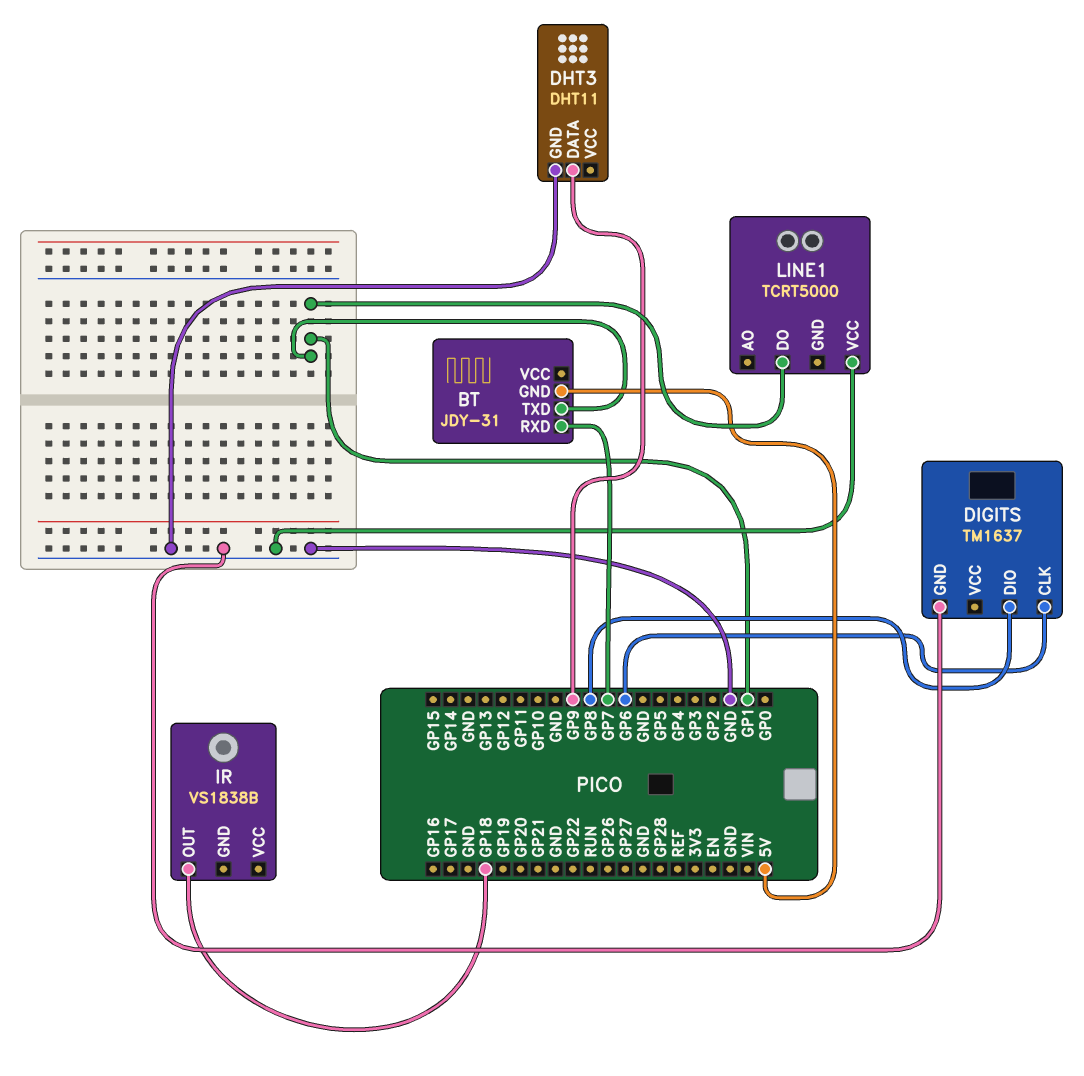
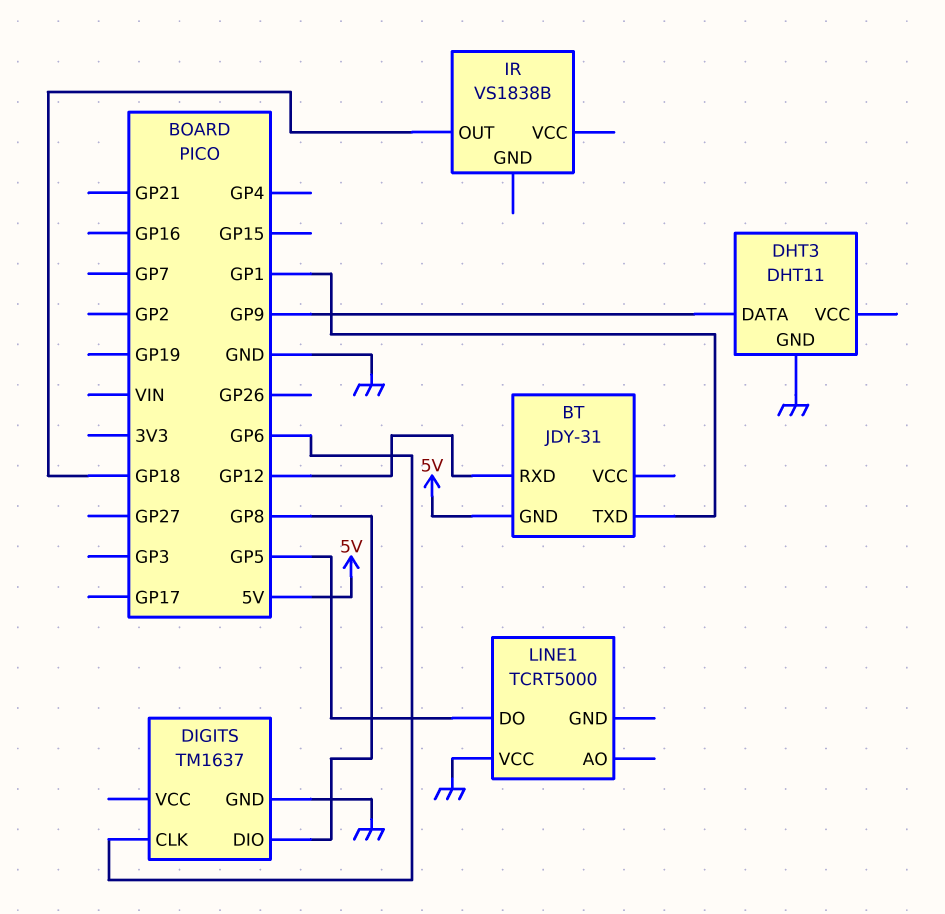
BT pin RXD: GP7 -> GP12
LINE1 pin DO: GP1 -> GP5

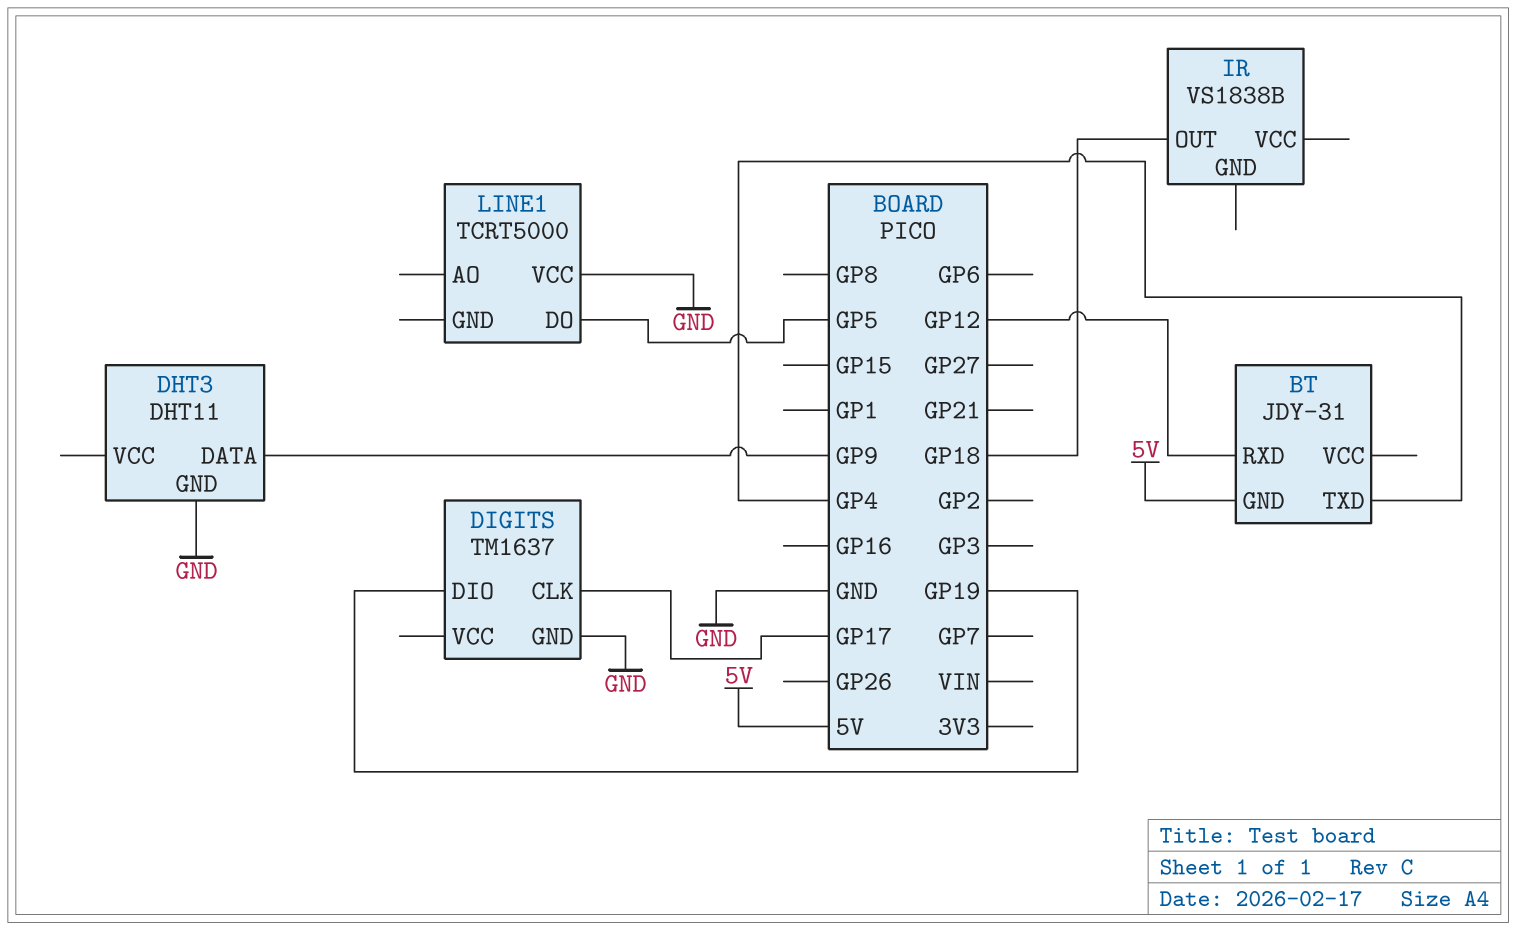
BT pin TXD: GP1 -> GP4
DIGITS pin CLK: GP6 -> GP17
DIGITS pin DIO: GP8 -> GP19

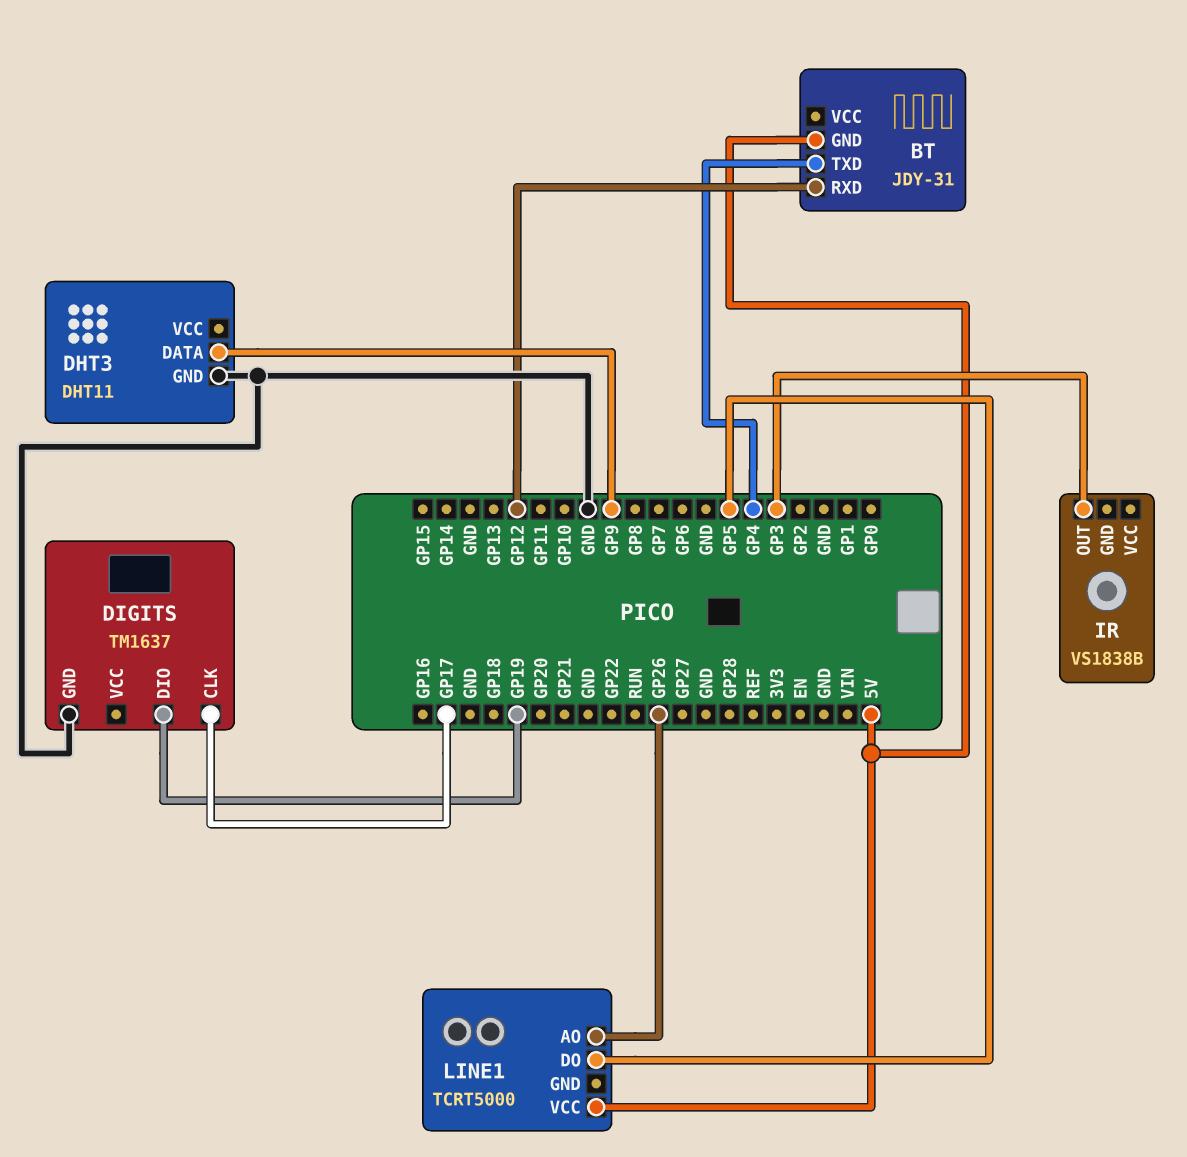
IR pin OUT: GP18 -> GP3
LINE1 pin AO: none -> GP26
LINE1 pin VCC: GND -> 5V

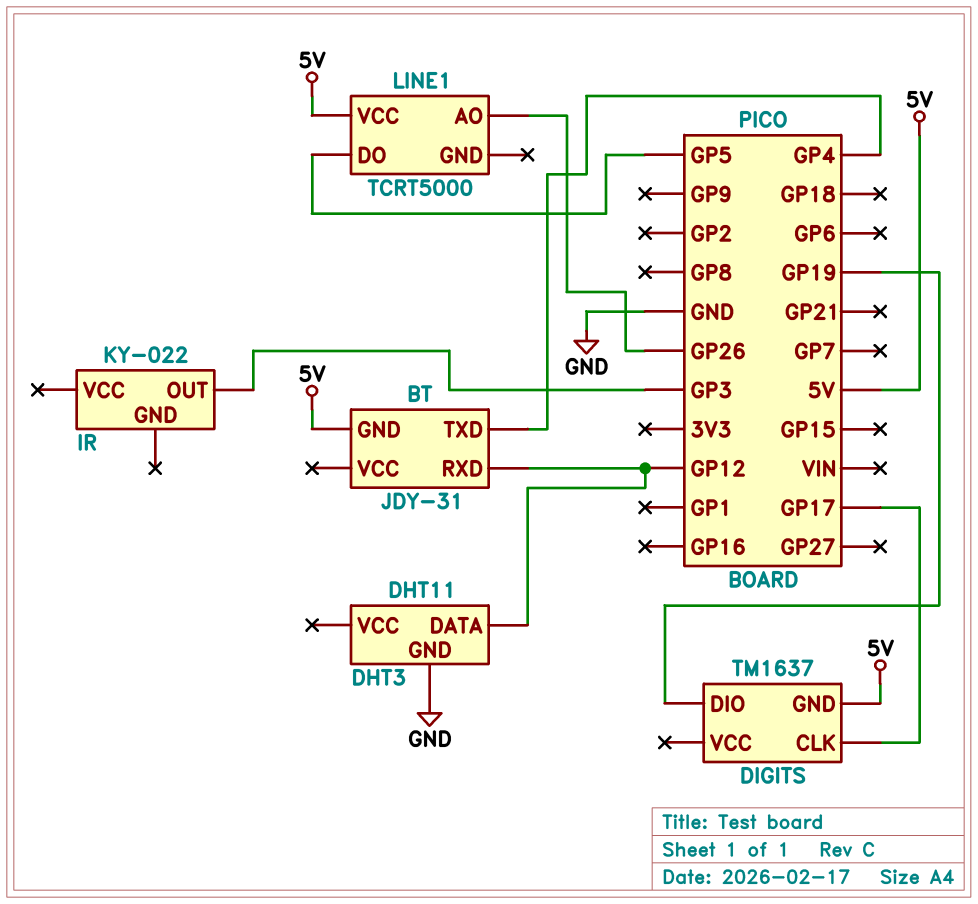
DHT3 pin DATA: GP9 -> GP12
DIGITS pin GND: GND -> 5V
IR: VS1838B -> KY-022

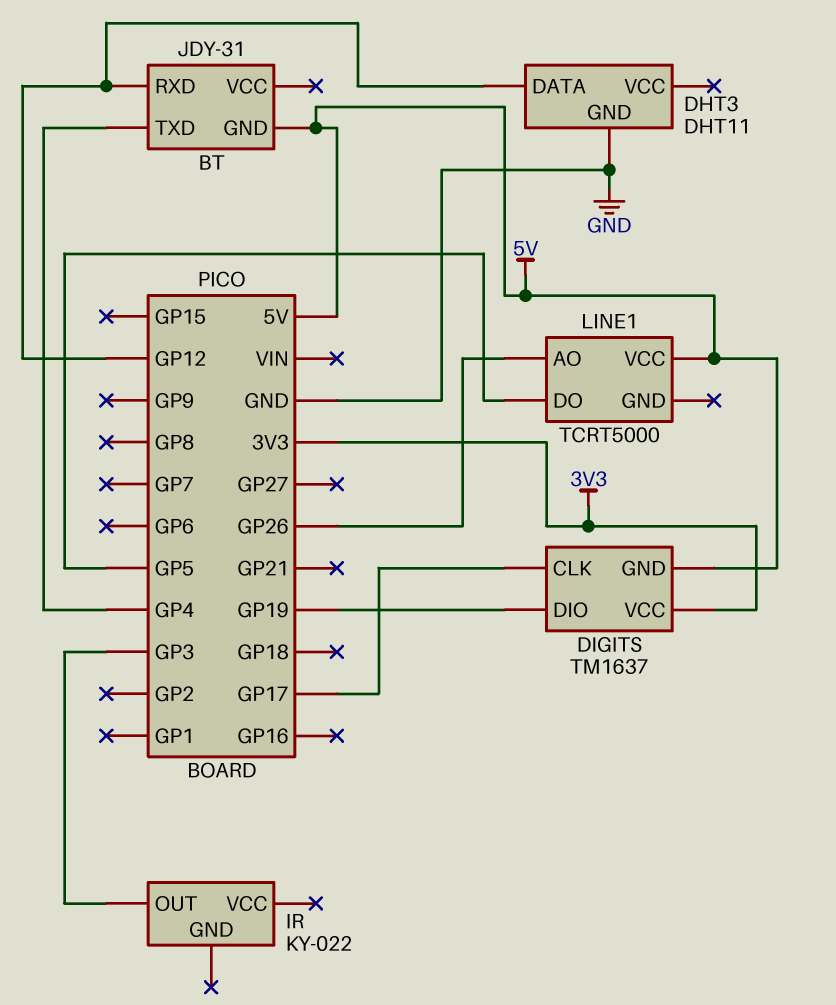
DIGITS pin VCC: none -> 3V3

